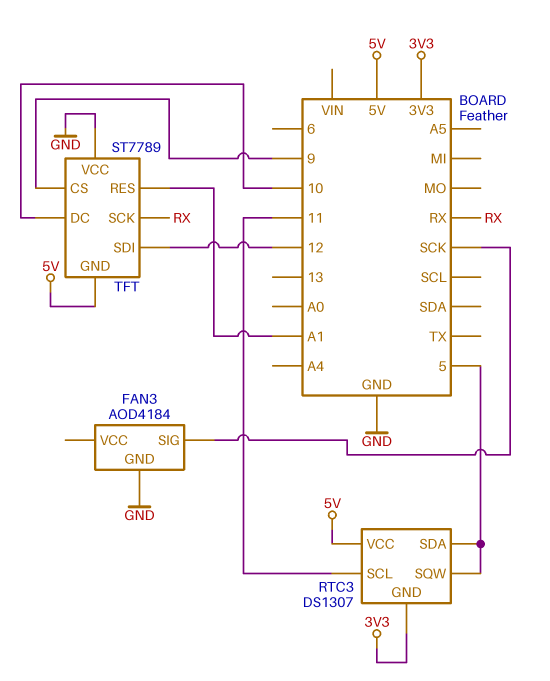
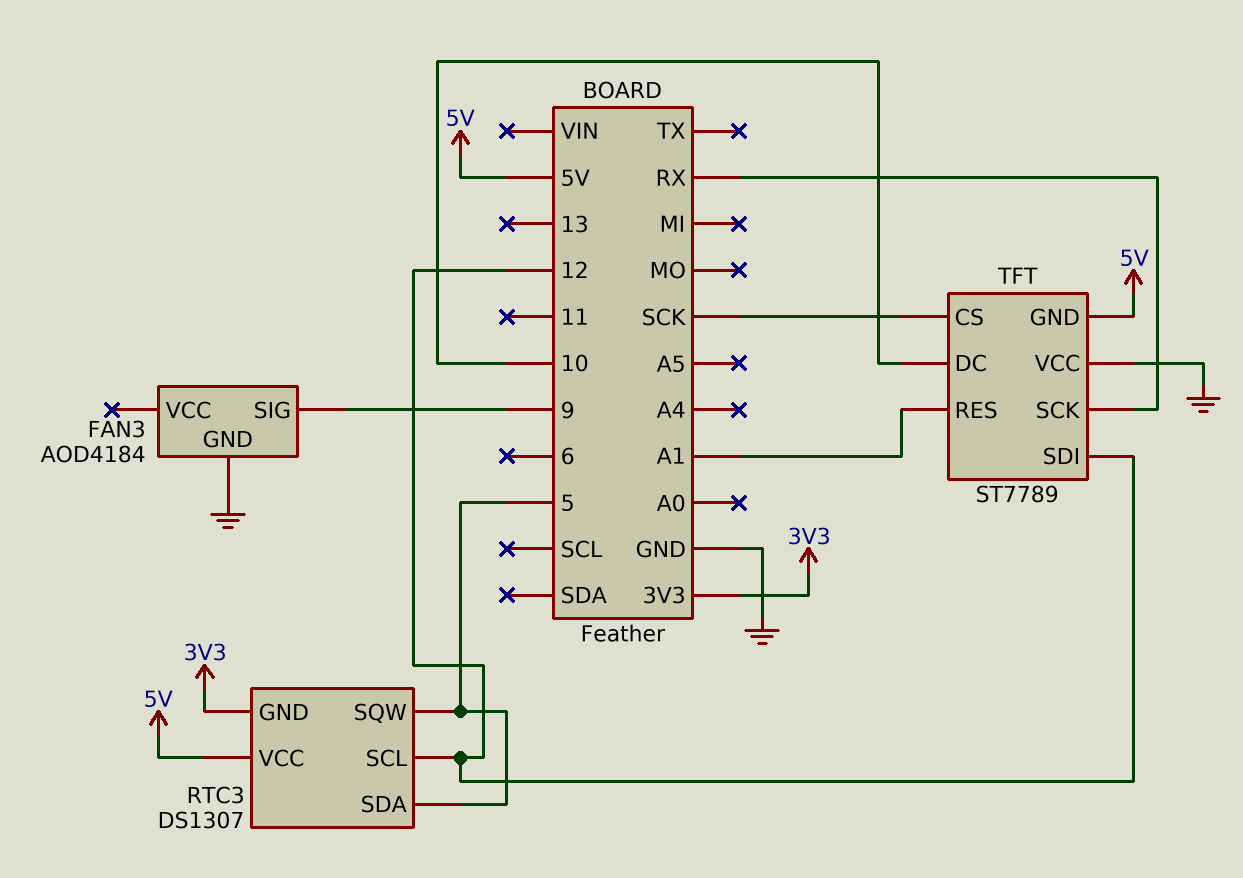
FAN3 pin SIG: SCK -> 9
RTC3 pin SCL: 11 -> 12
TFT pin CS: 9 -> SCK

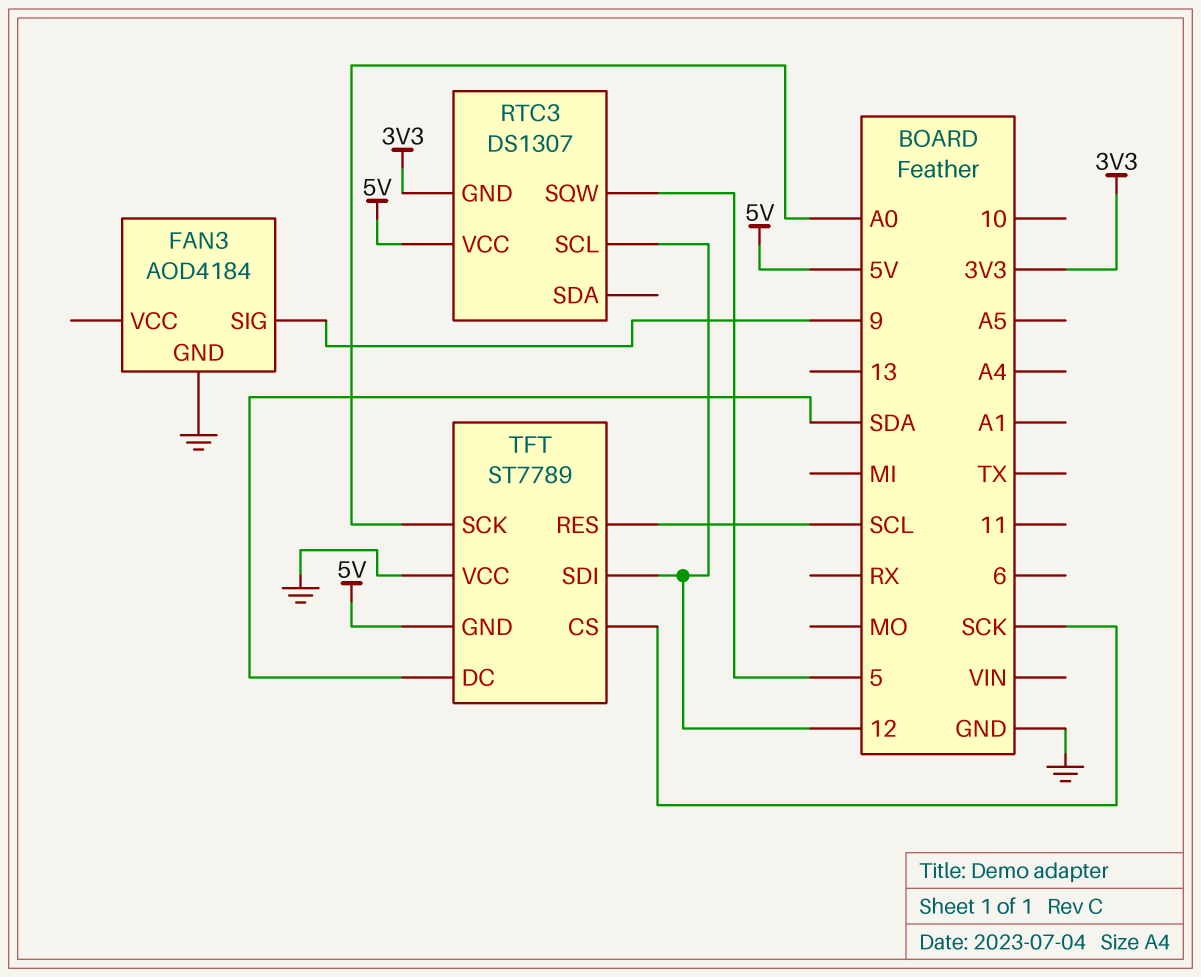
RTC3 pin SDA: 5 -> none
TFT pin DC: 10 -> SDA
TFT pin RES: A1 -> SCL
TFT pin SCK: RX -> A0

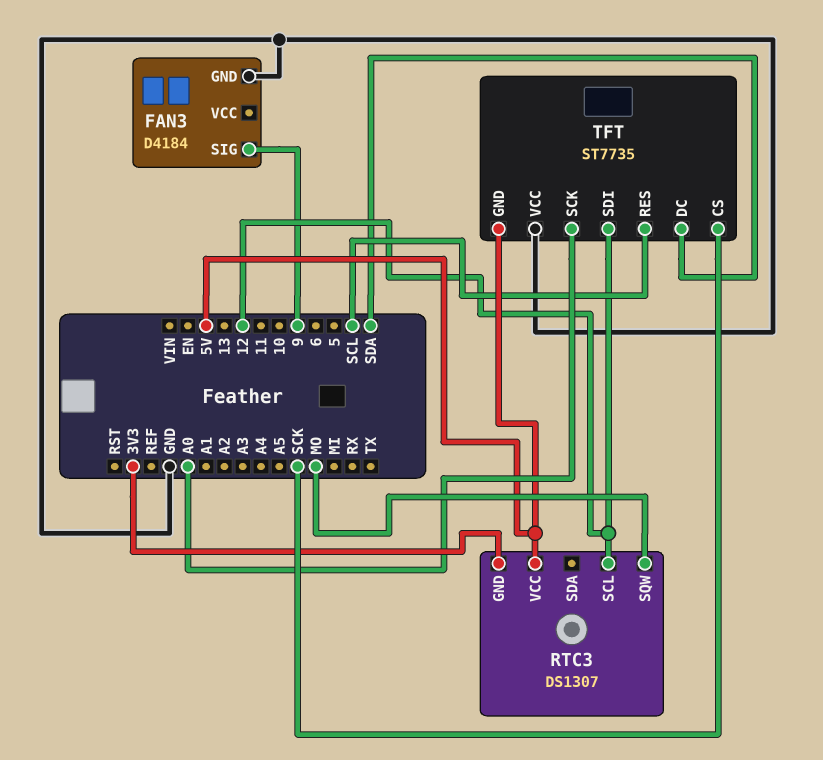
FAN3: AOD4184 -> D4184
RTC3 pin SQW: 5 -> MO
TFT: ST7789 -> ST7735

